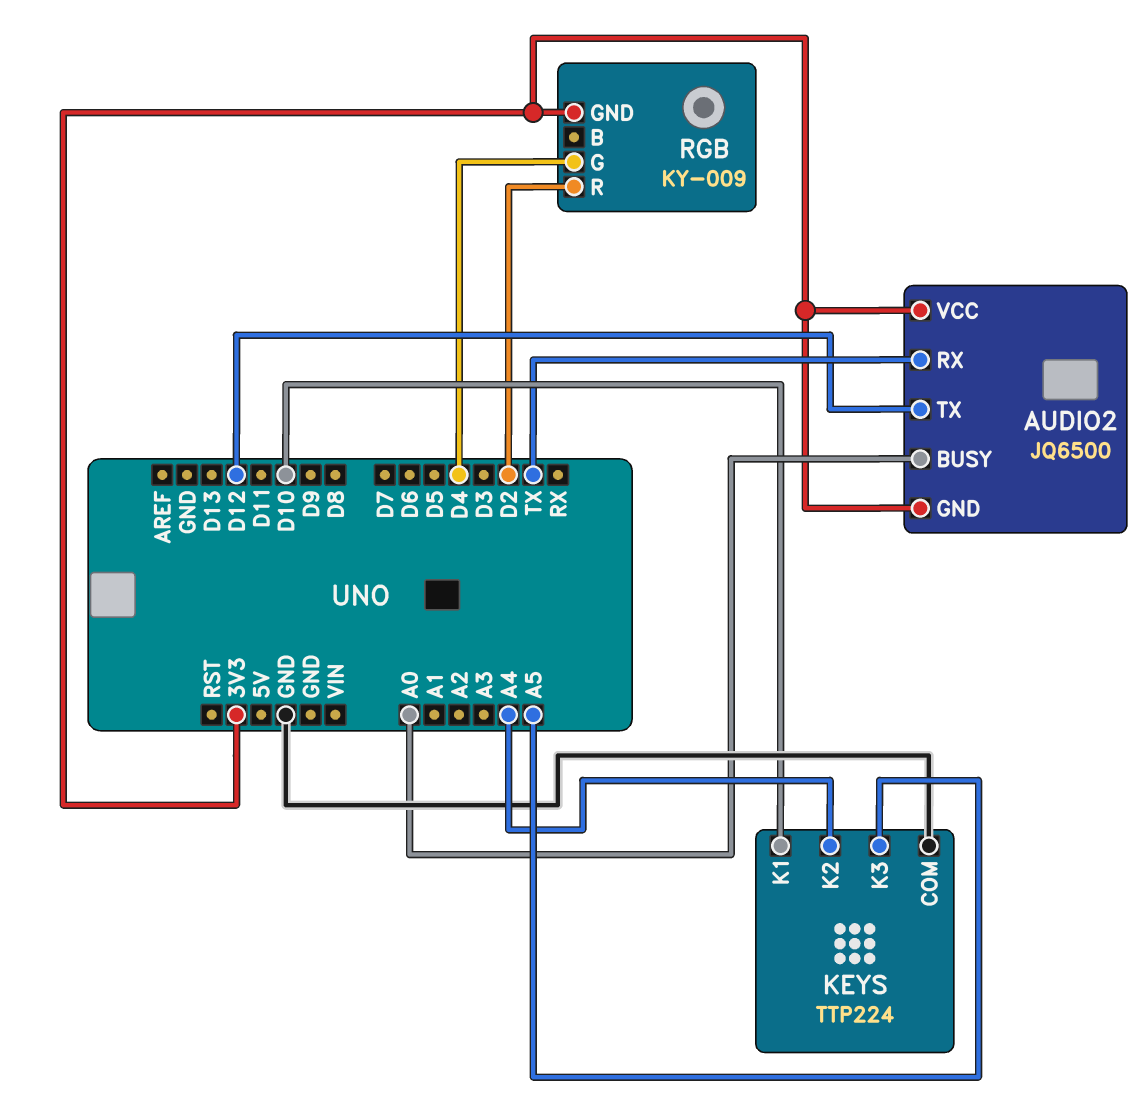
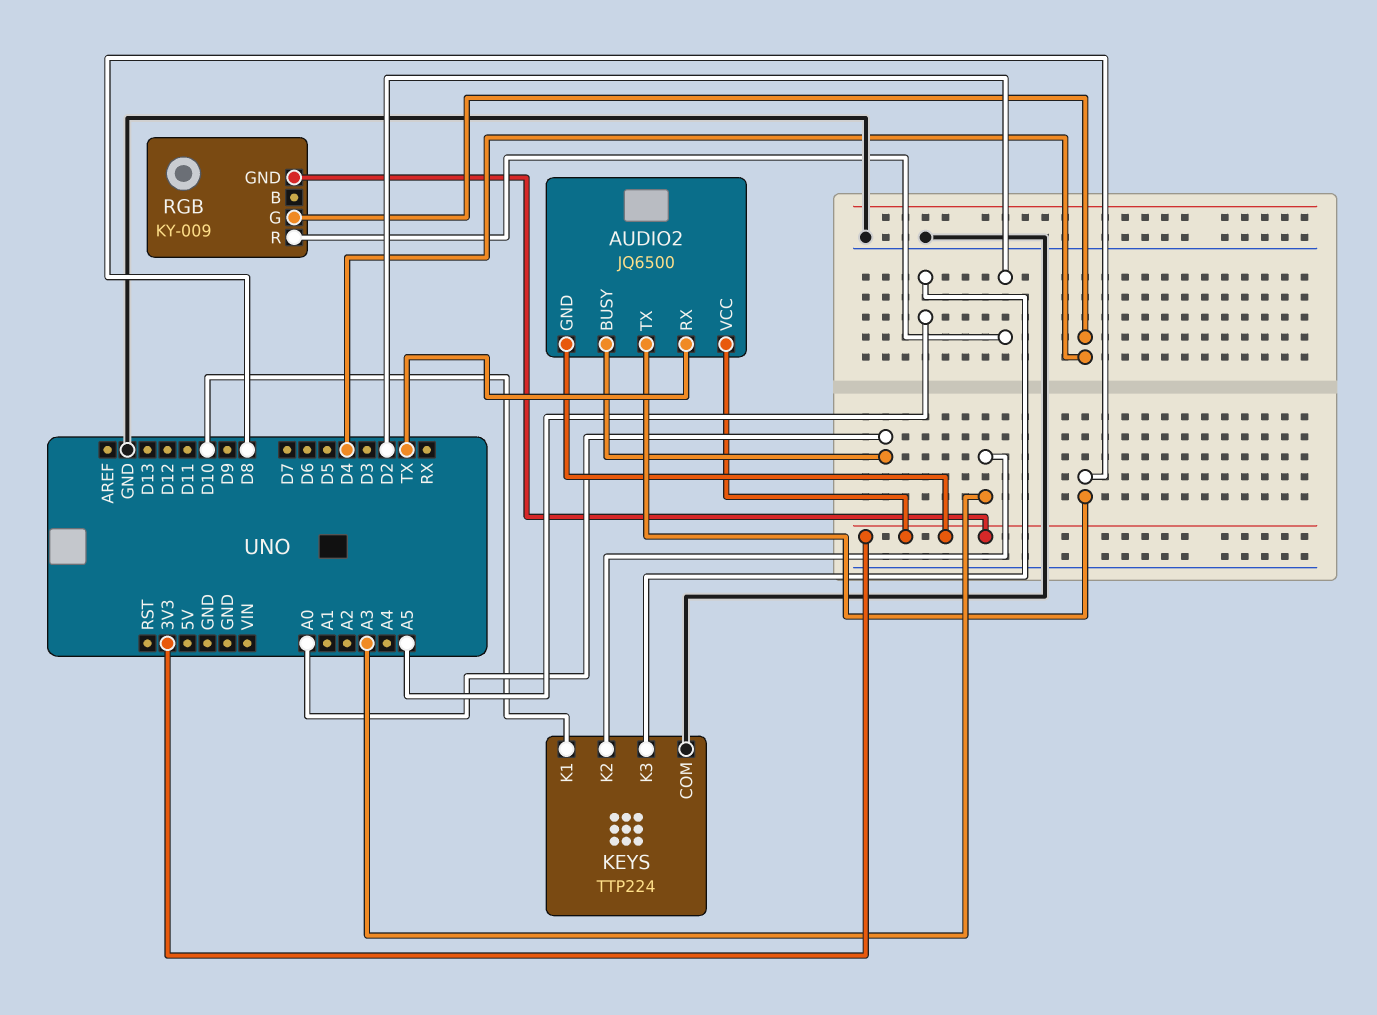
AUDIO2 pin TX: D12 -> D8
KEYS pin K2: A4 -> A3

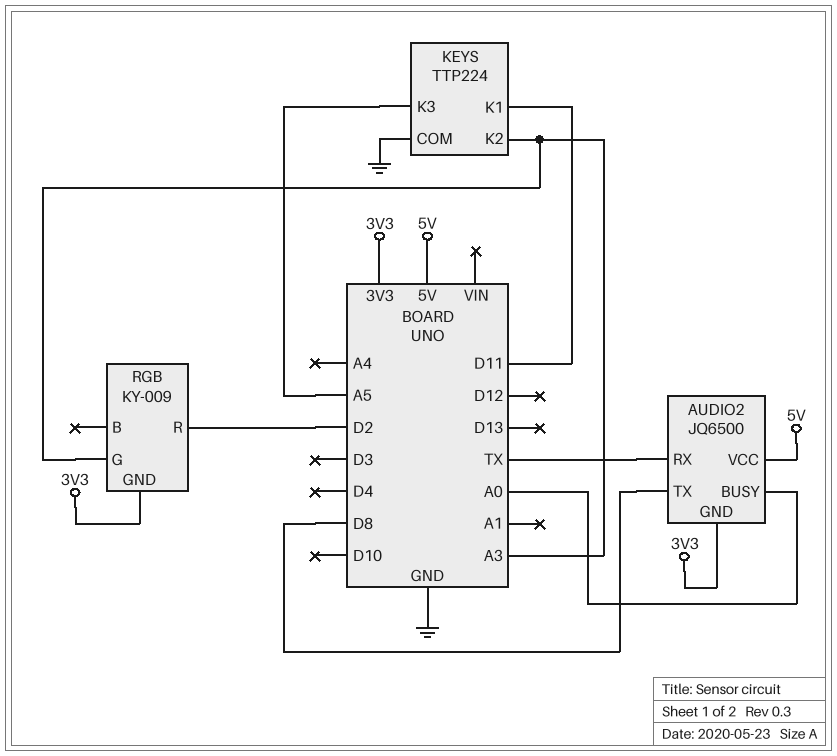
AUDIO2 pin VCC: 3V3 -> 5V
KEYS pin K1: D10 -> D11
RGB pin G: D4 -> A3

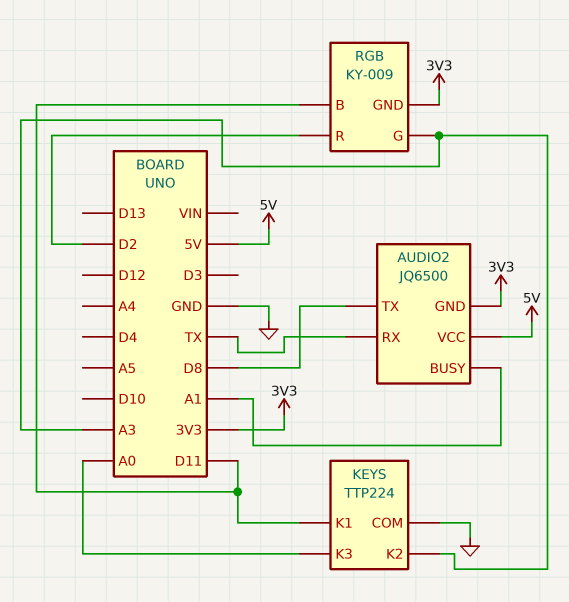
AUDIO2 pin BUSY: A0 -> A1
KEYS pin K3: A5 -> A0
RGB pin B: none -> D11

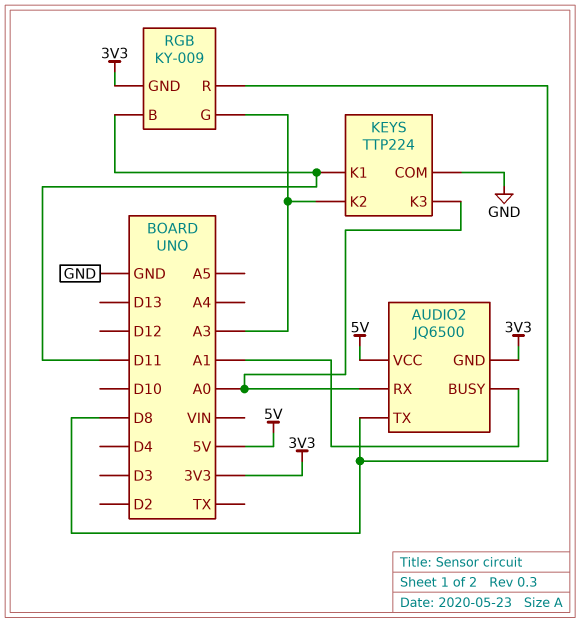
AUDIO2 pin RX: TX -> A0
RGB pin R: D2 -> D8

